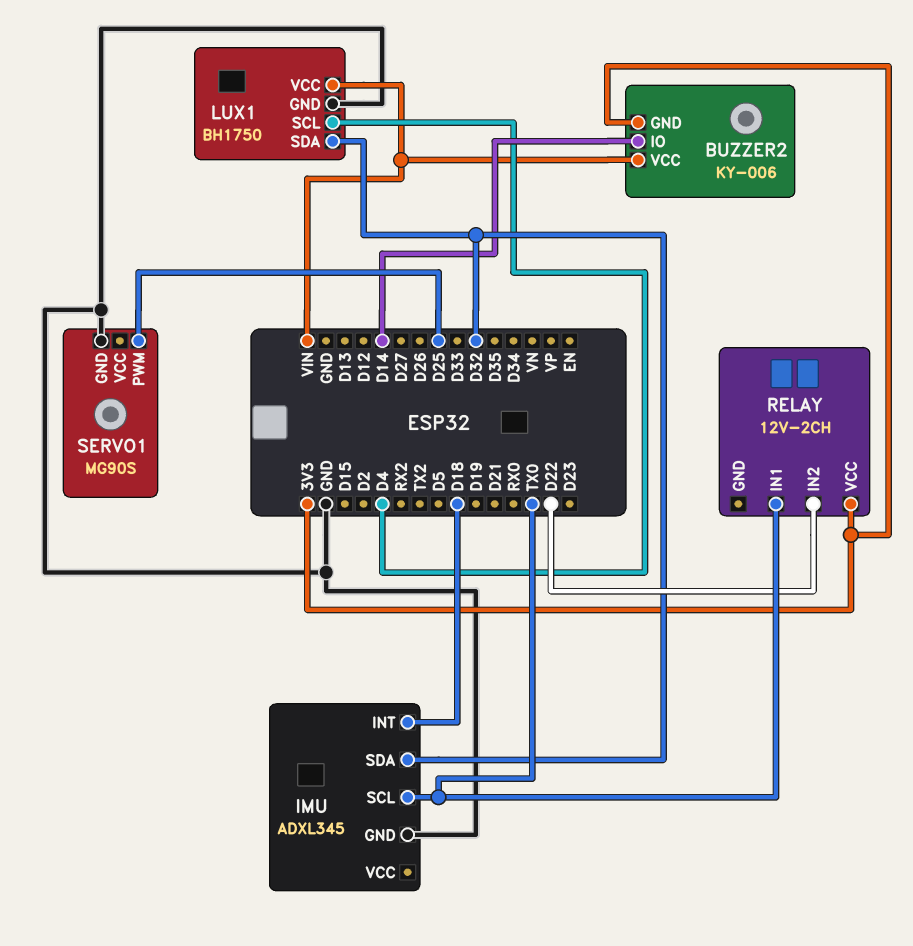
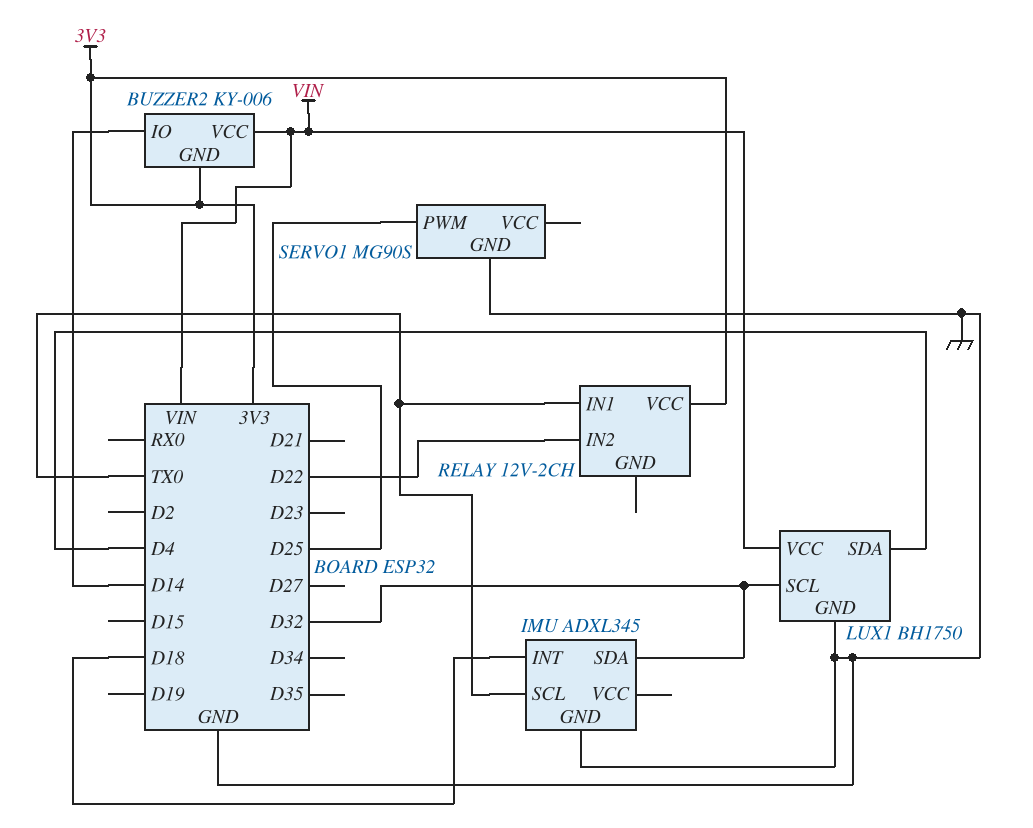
LUX1 pin SCL: D4 -> D32
LUX1 pin SDA: D32 -> D4

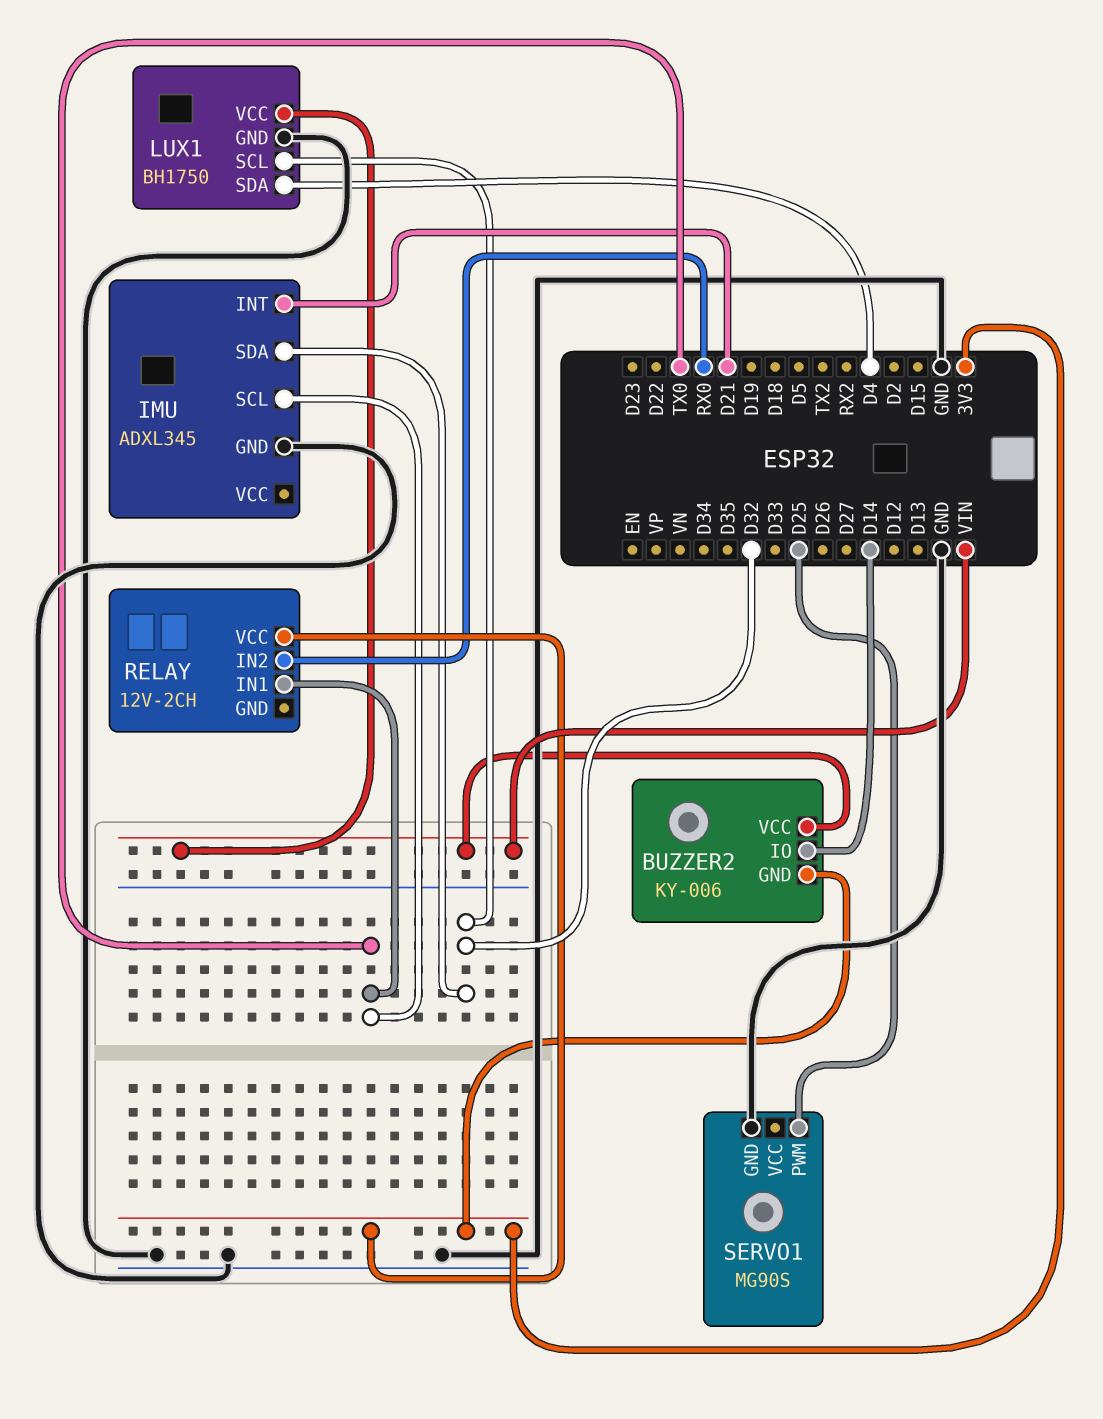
IMU pin INT: D18 -> D21
RELAY pin IN2: D22 -> RX0

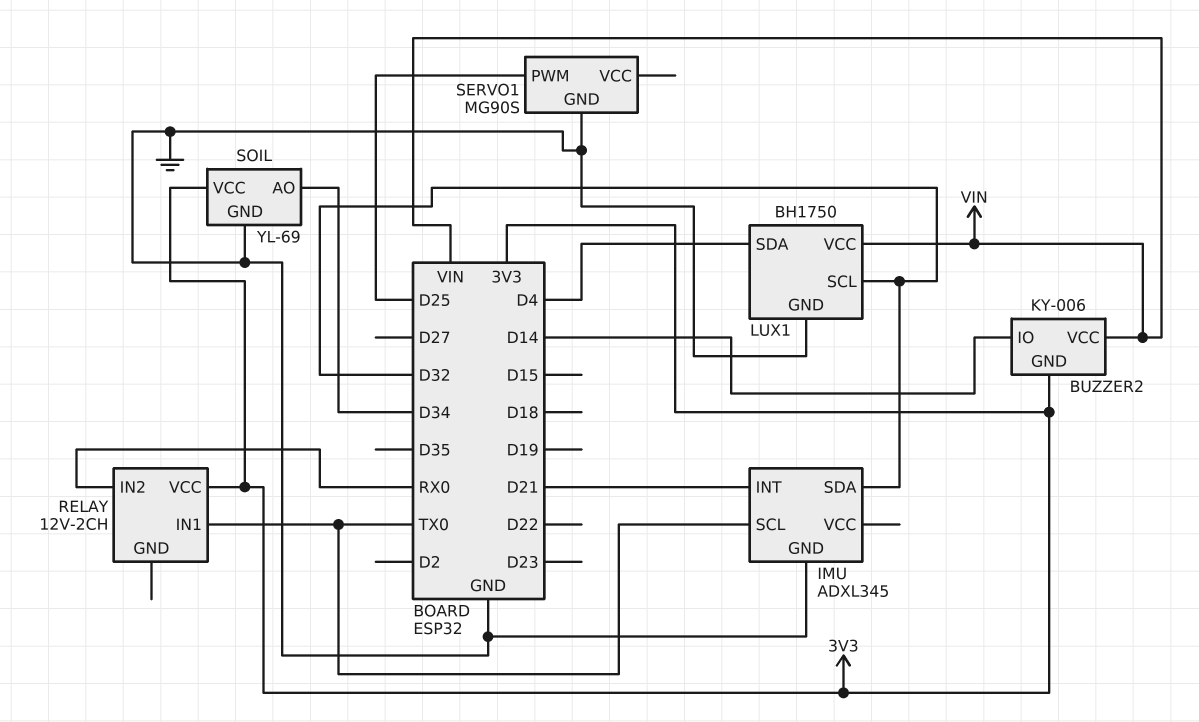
SOIL: none -> YL-69
SOIL pin AO: none -> D34
SOIL pin GND: none -> GND
SOIL pin VCC: none -> 3V3

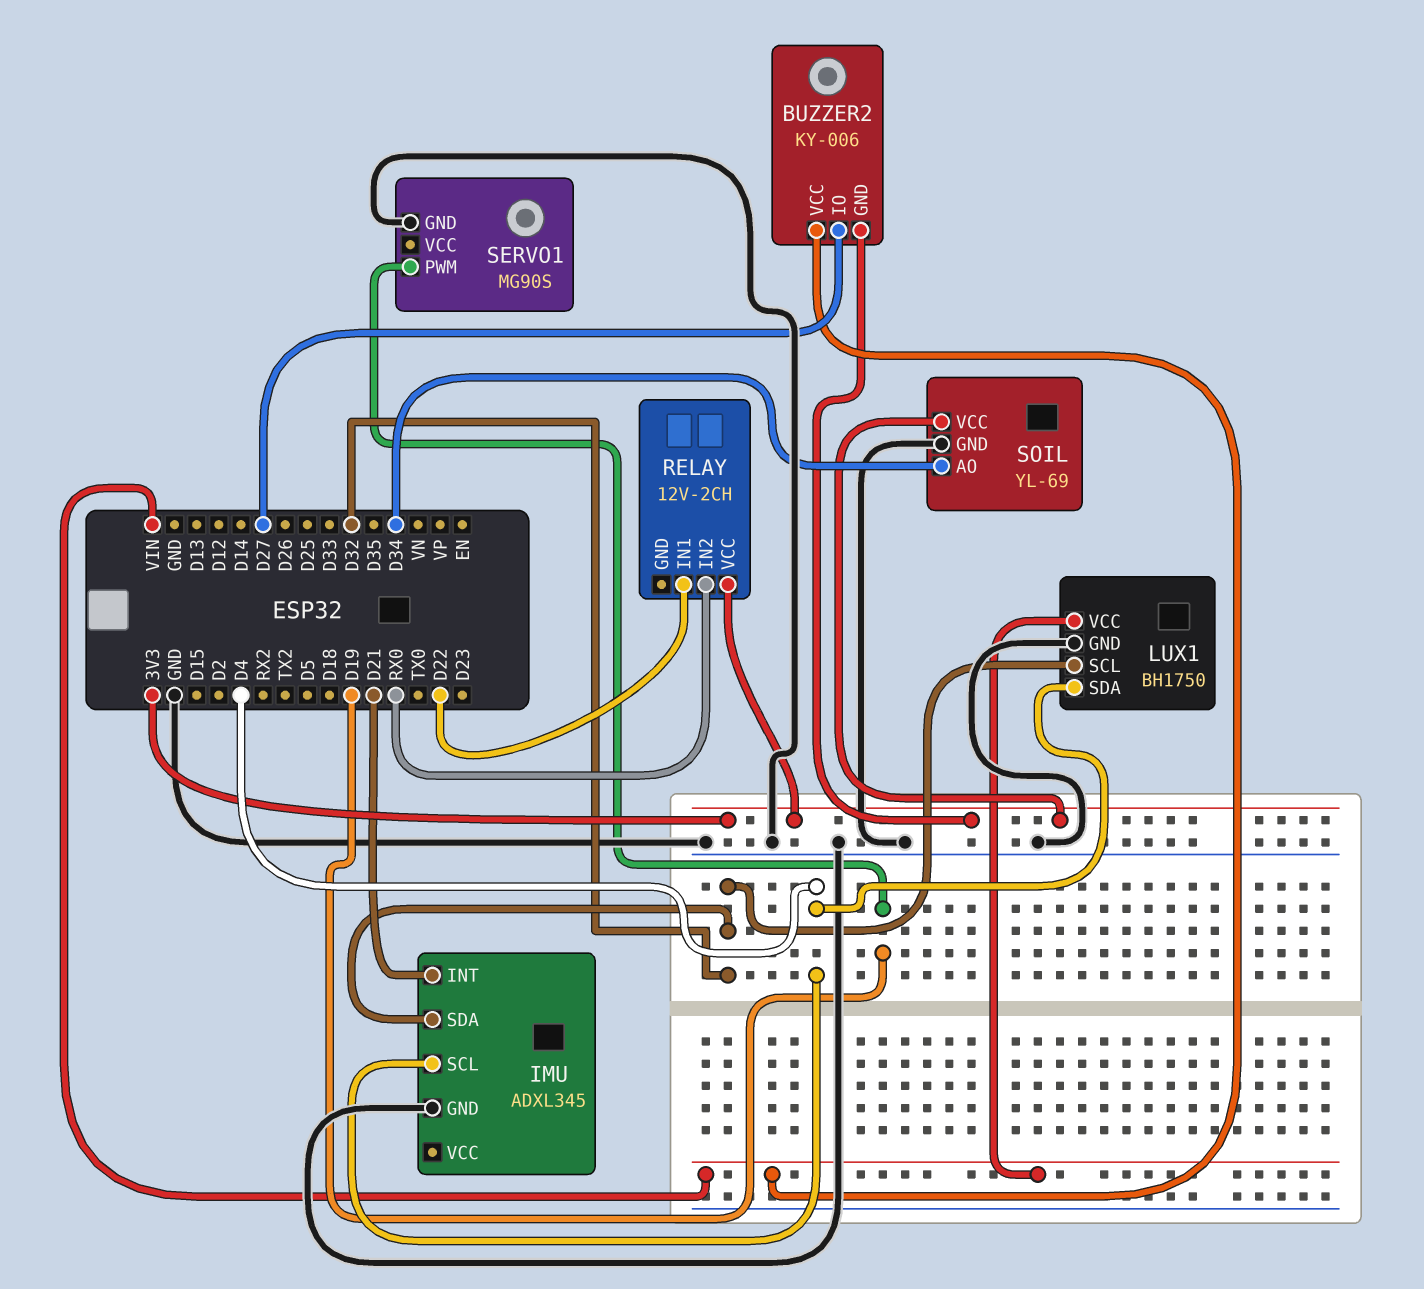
BUZZER2 pin IO: D14 -> D27
IMU pin SCL: TX0 -> D4
RELAY pin IN1: TX0 -> D22
SERVO1 pin PWM: D25 -> D19

